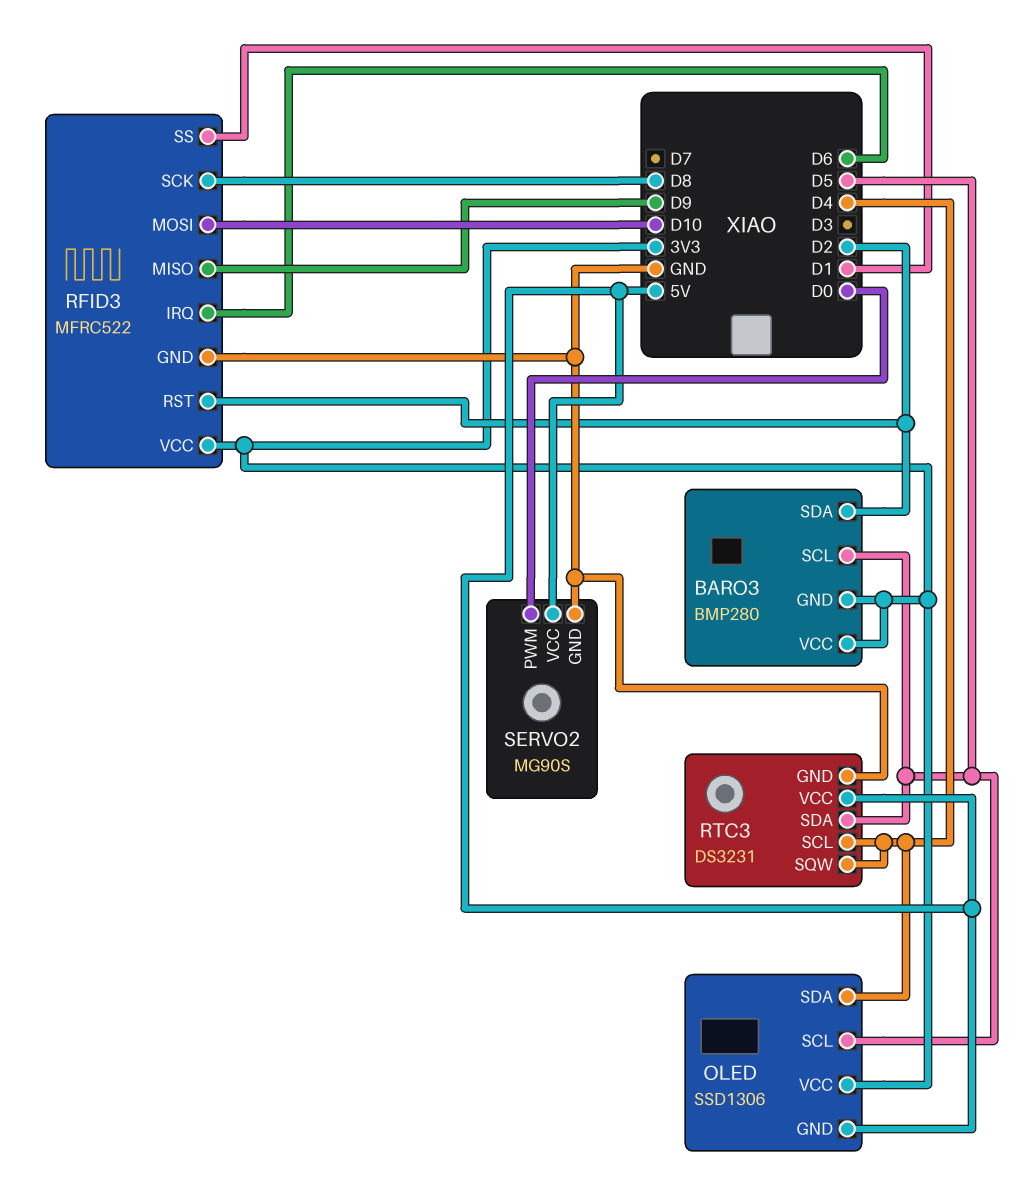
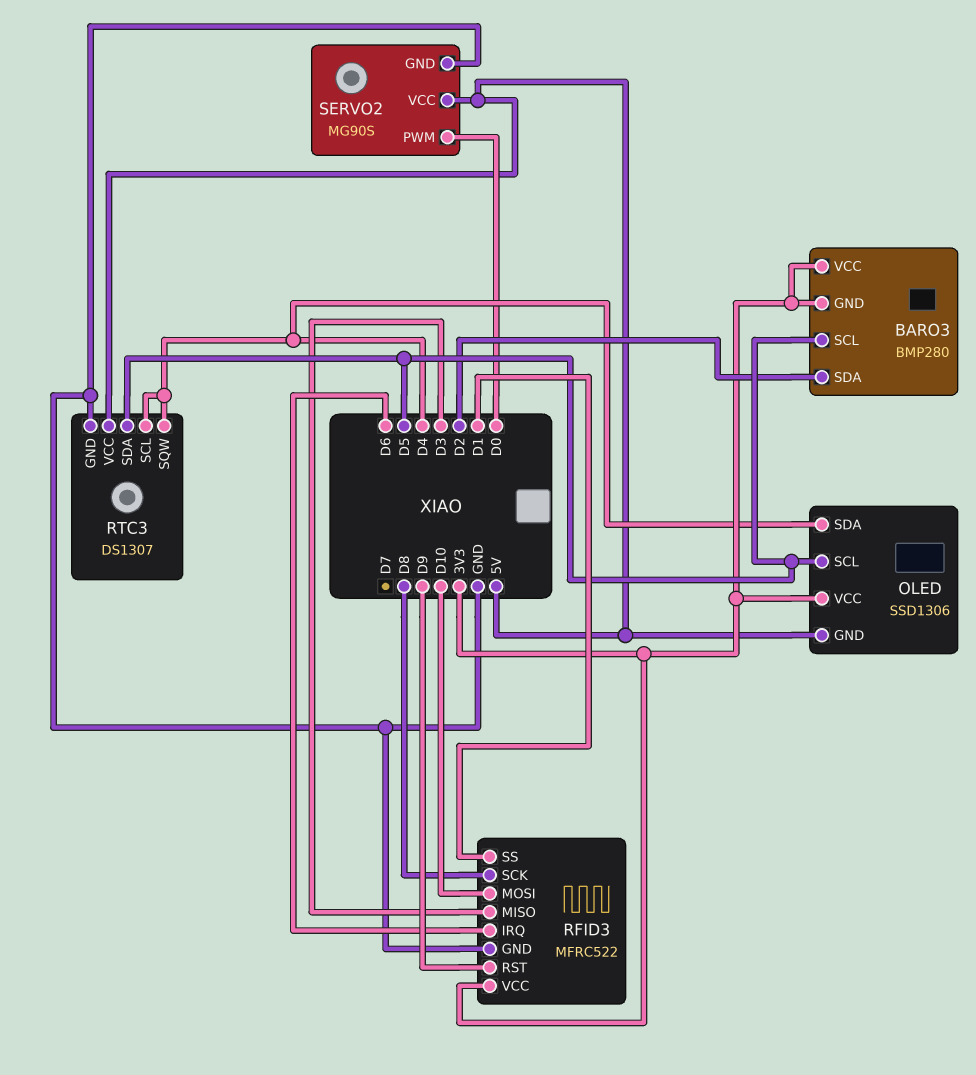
RFID3 pin MISO: D9 -> D3
RFID3 pin RST: D2 -> D9
RTC3: DS3231 -> DS1307

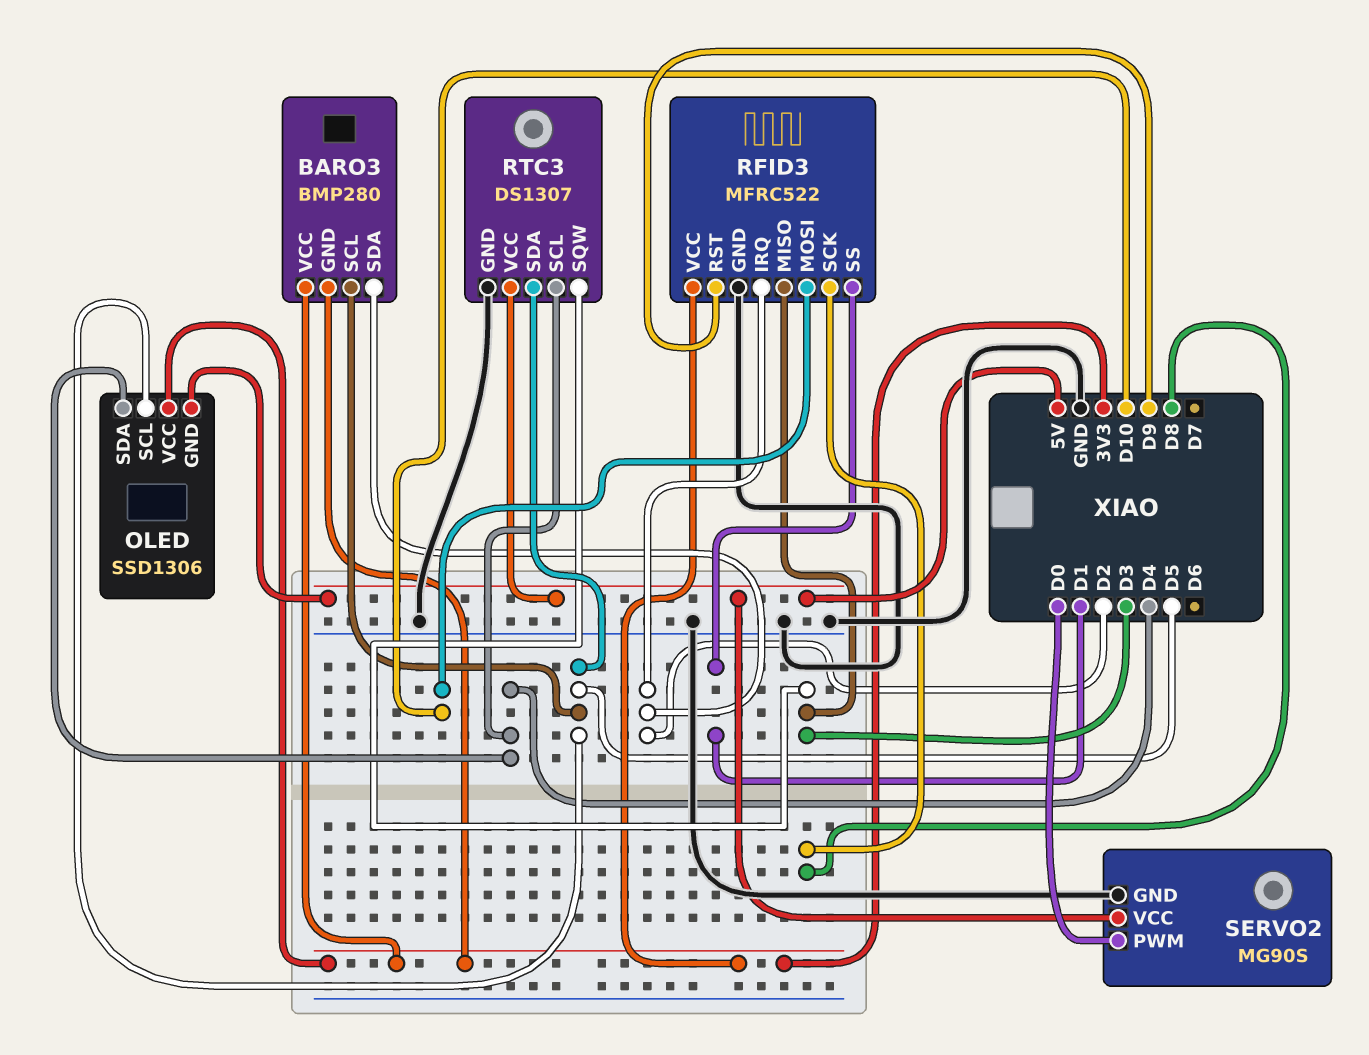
RFID3 pin IRQ: D6 -> D2
RTC3 pin SQW: D4 -> D3

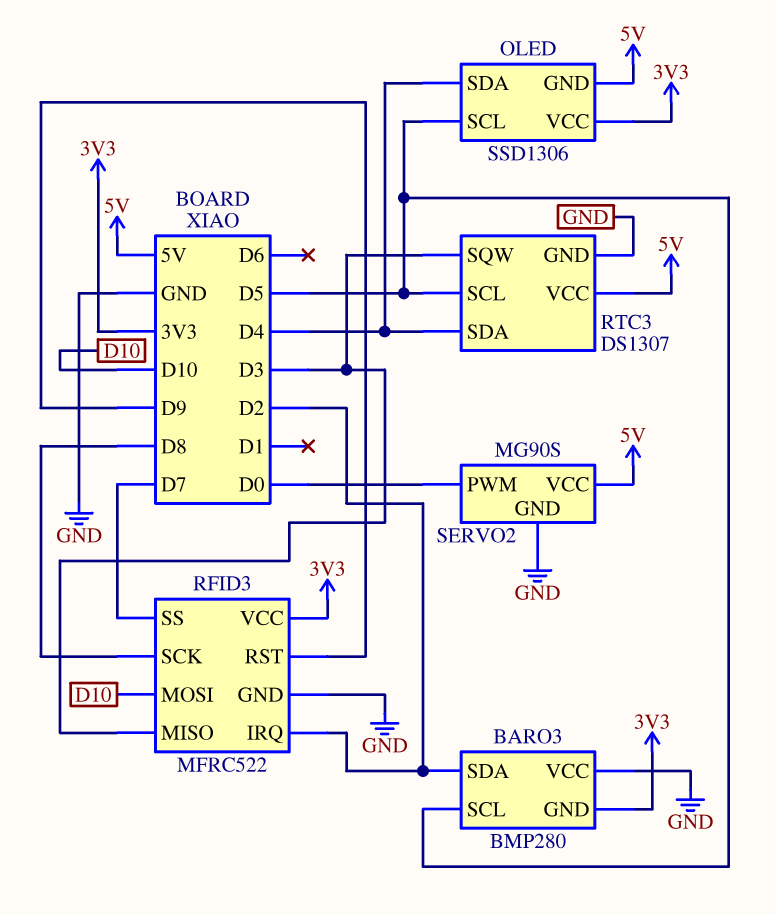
BARO3 pin VCC: 3V3 -> GND
RFID3 pin SS: D1 -> D7
RTC3 pin SCL: D4 -> D5
RTC3 pin SDA: D5 -> D4

